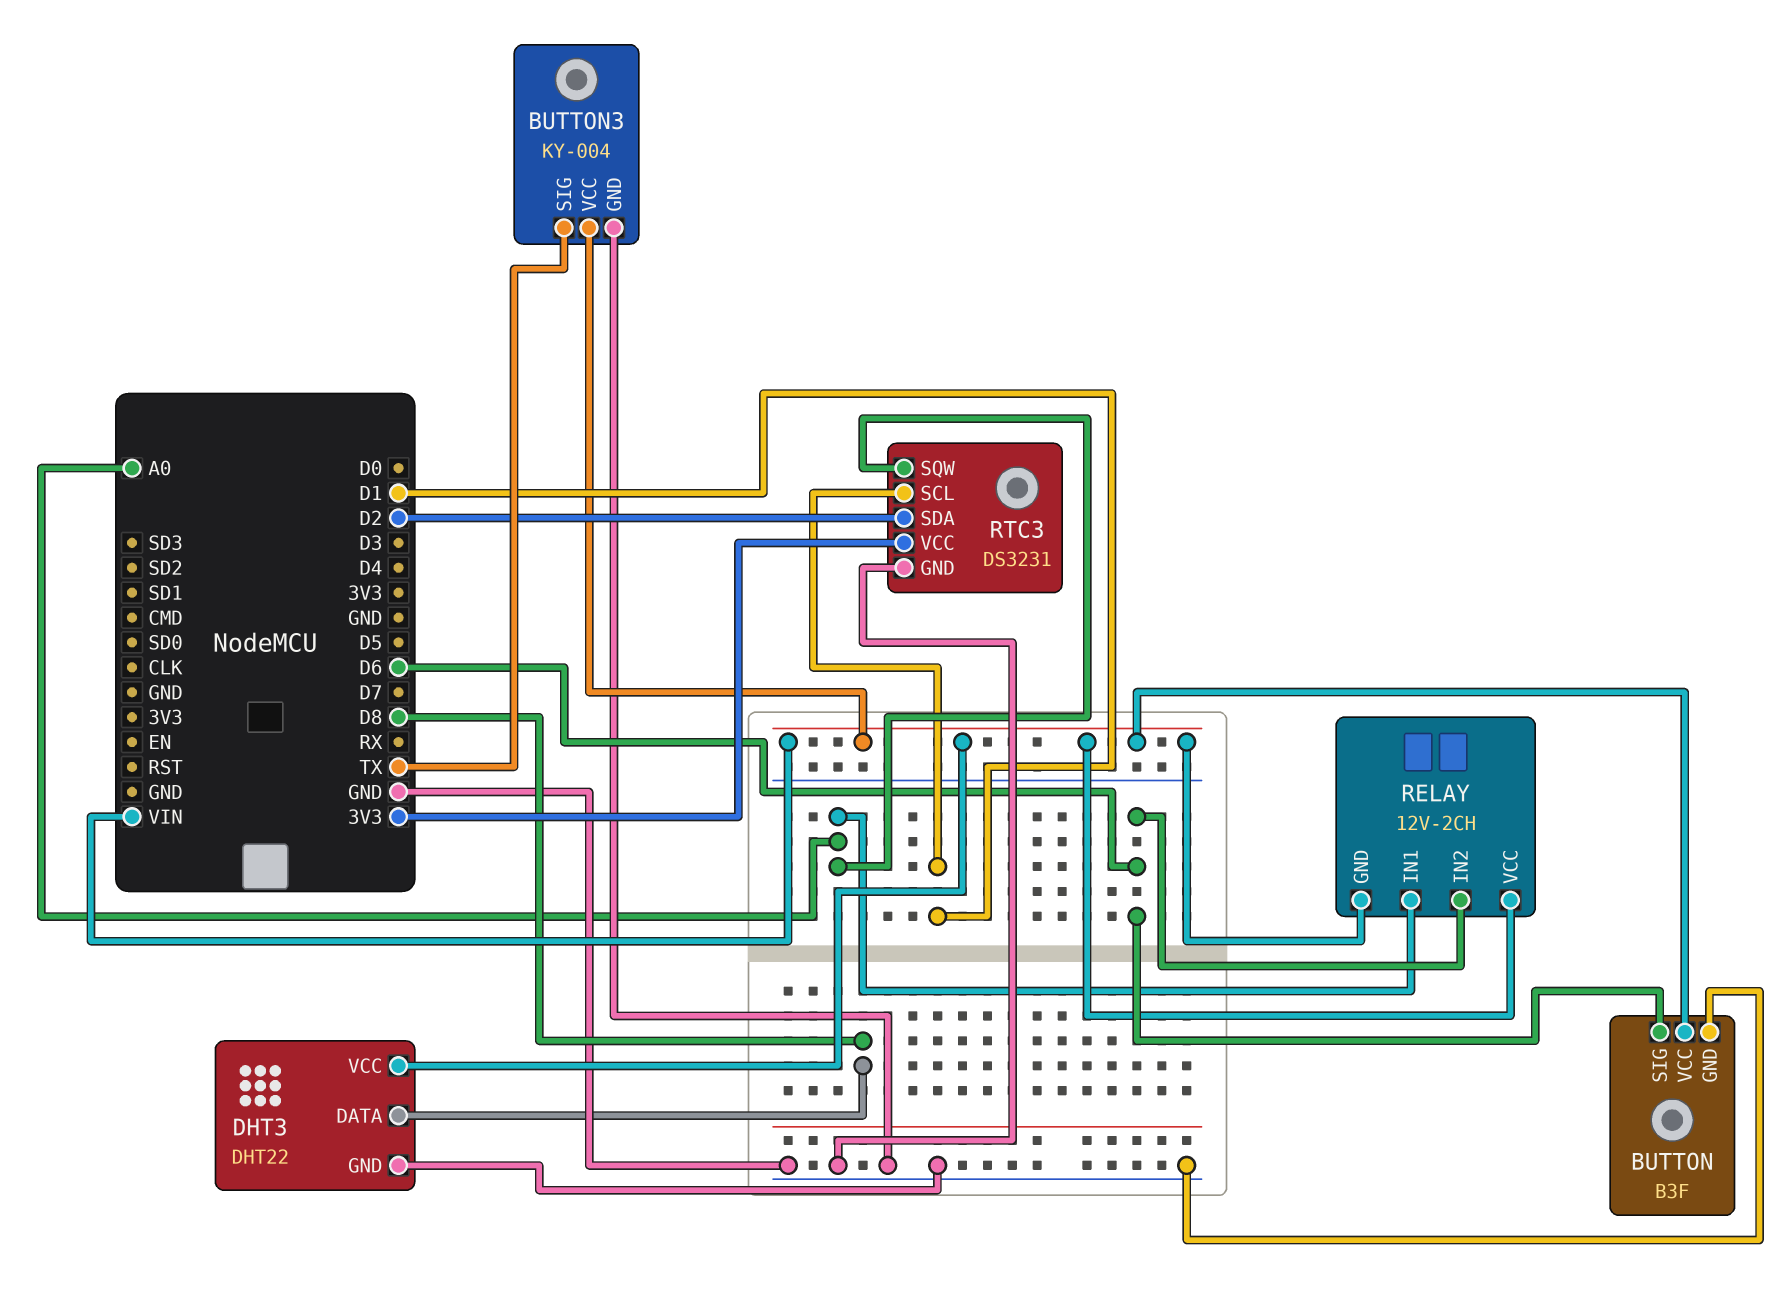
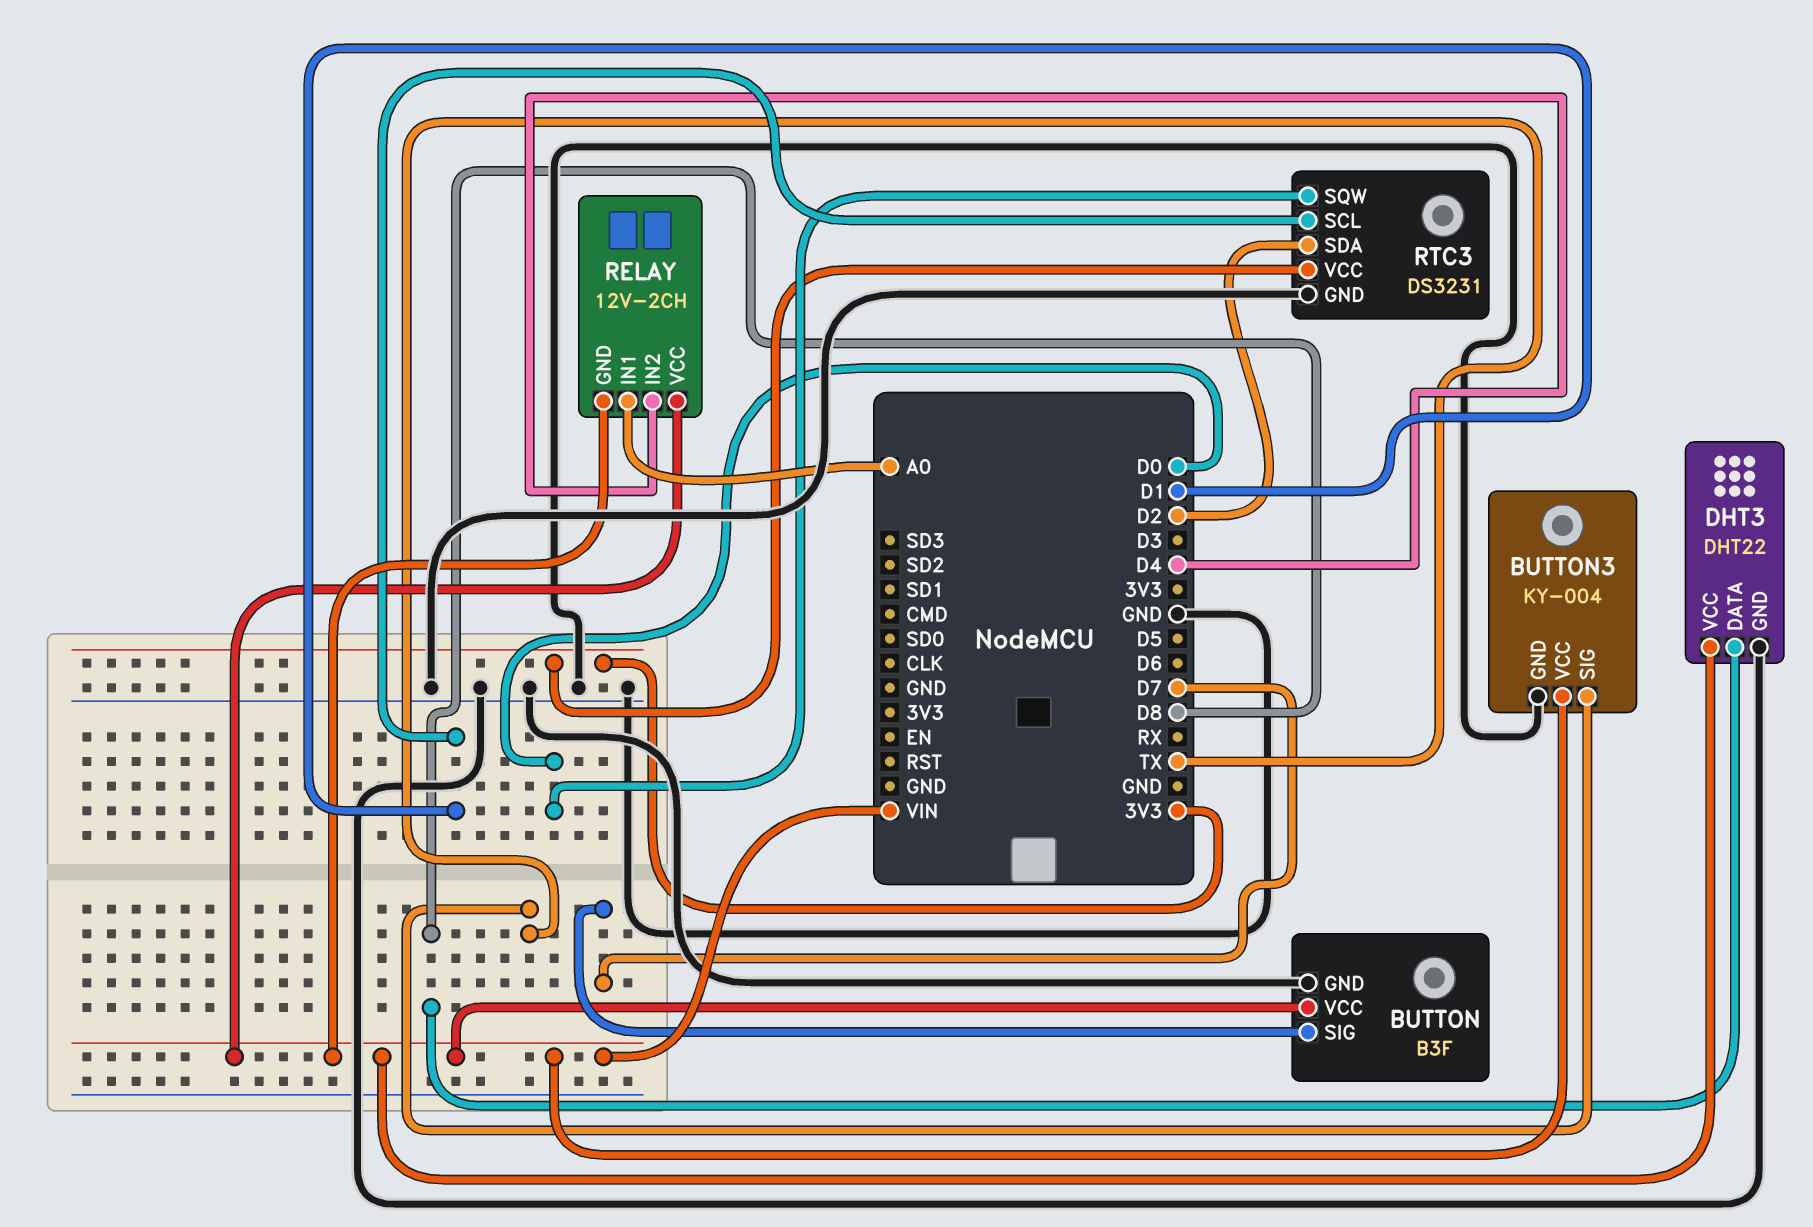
BUTTON pin SIG: D6 -> D7
RELAY pin IN2: D6 -> D4
RTC3 pin SQW: A0 -> D0

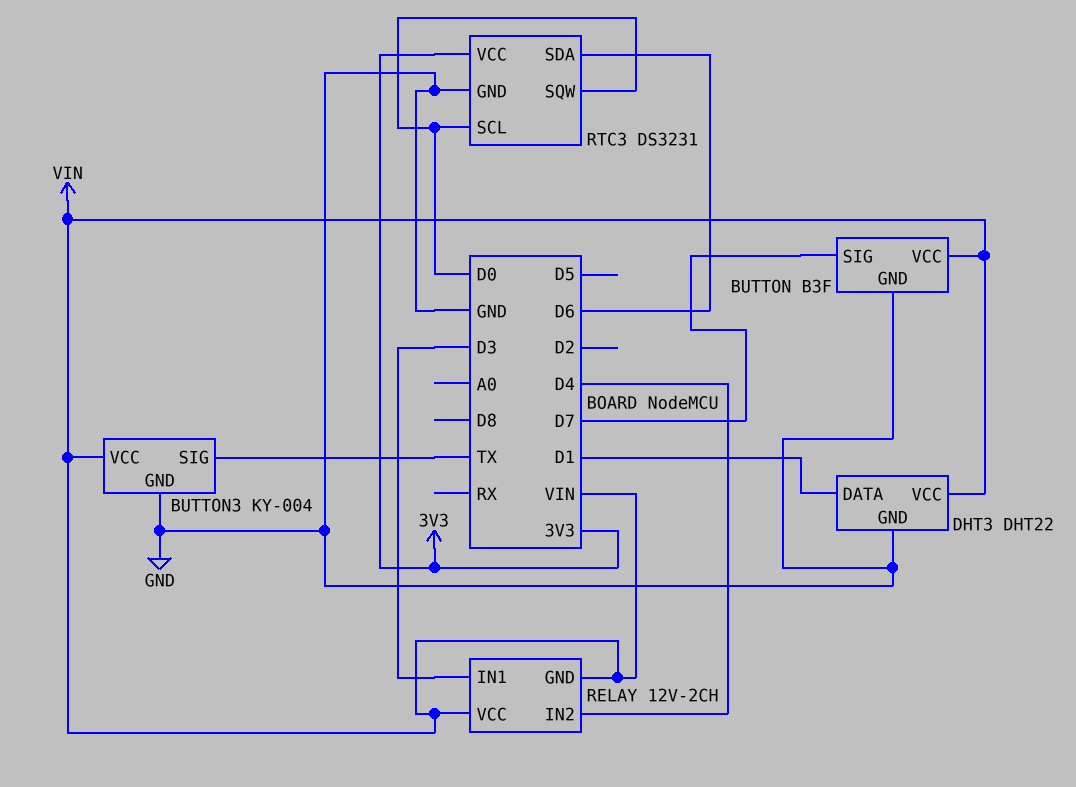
DHT3 pin DATA: D8 -> D1
RELAY pin IN1: A0 -> D3
RTC3 pin SCL: D1 -> D0
RTC3 pin SDA: D2 -> D6

